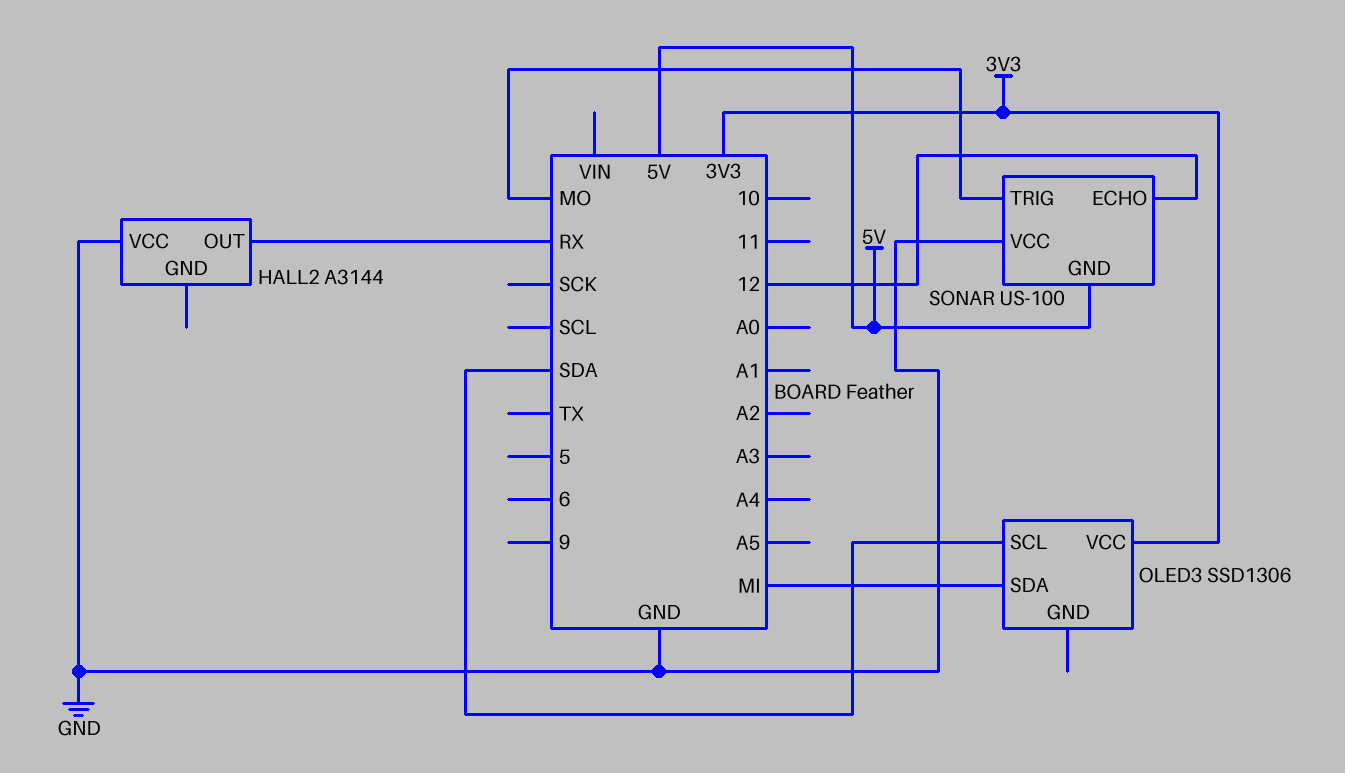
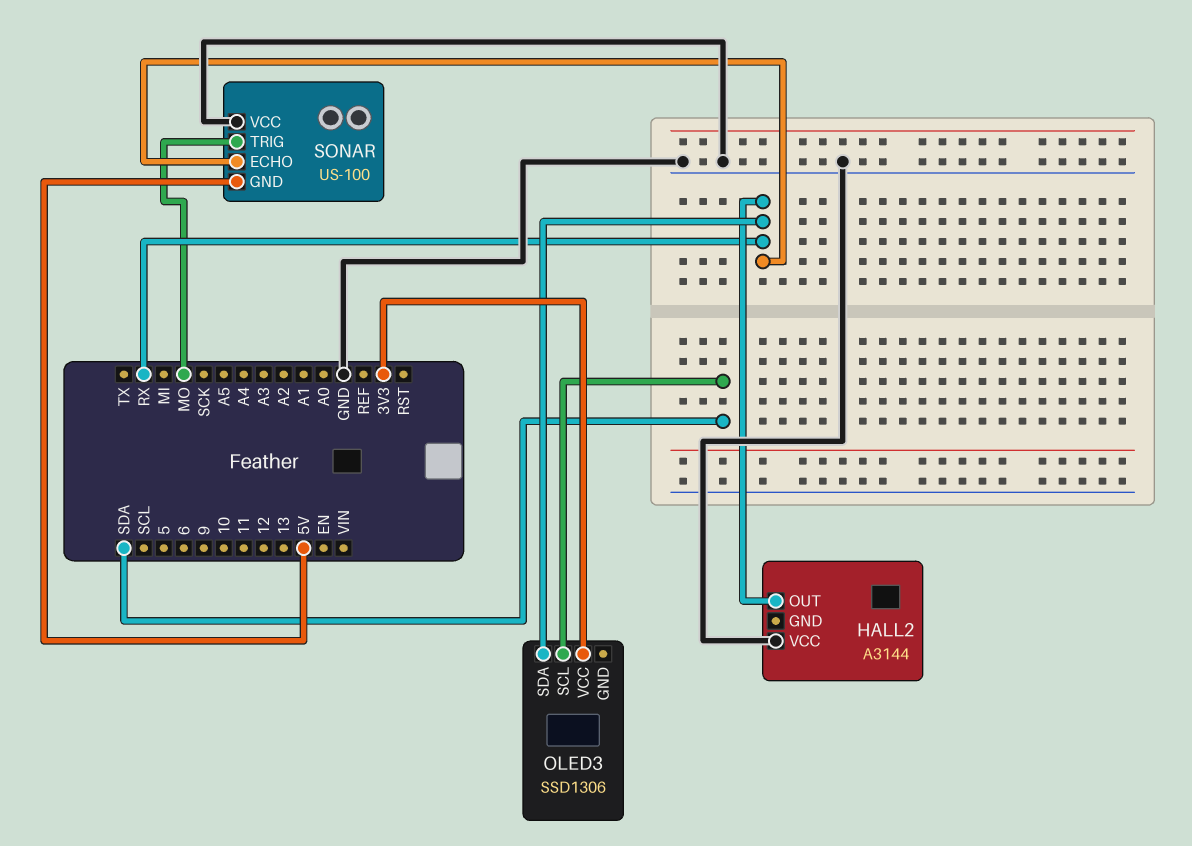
OLED3 pin SDA: MI -> RX
SONAR pin ECHO: 12 -> RX

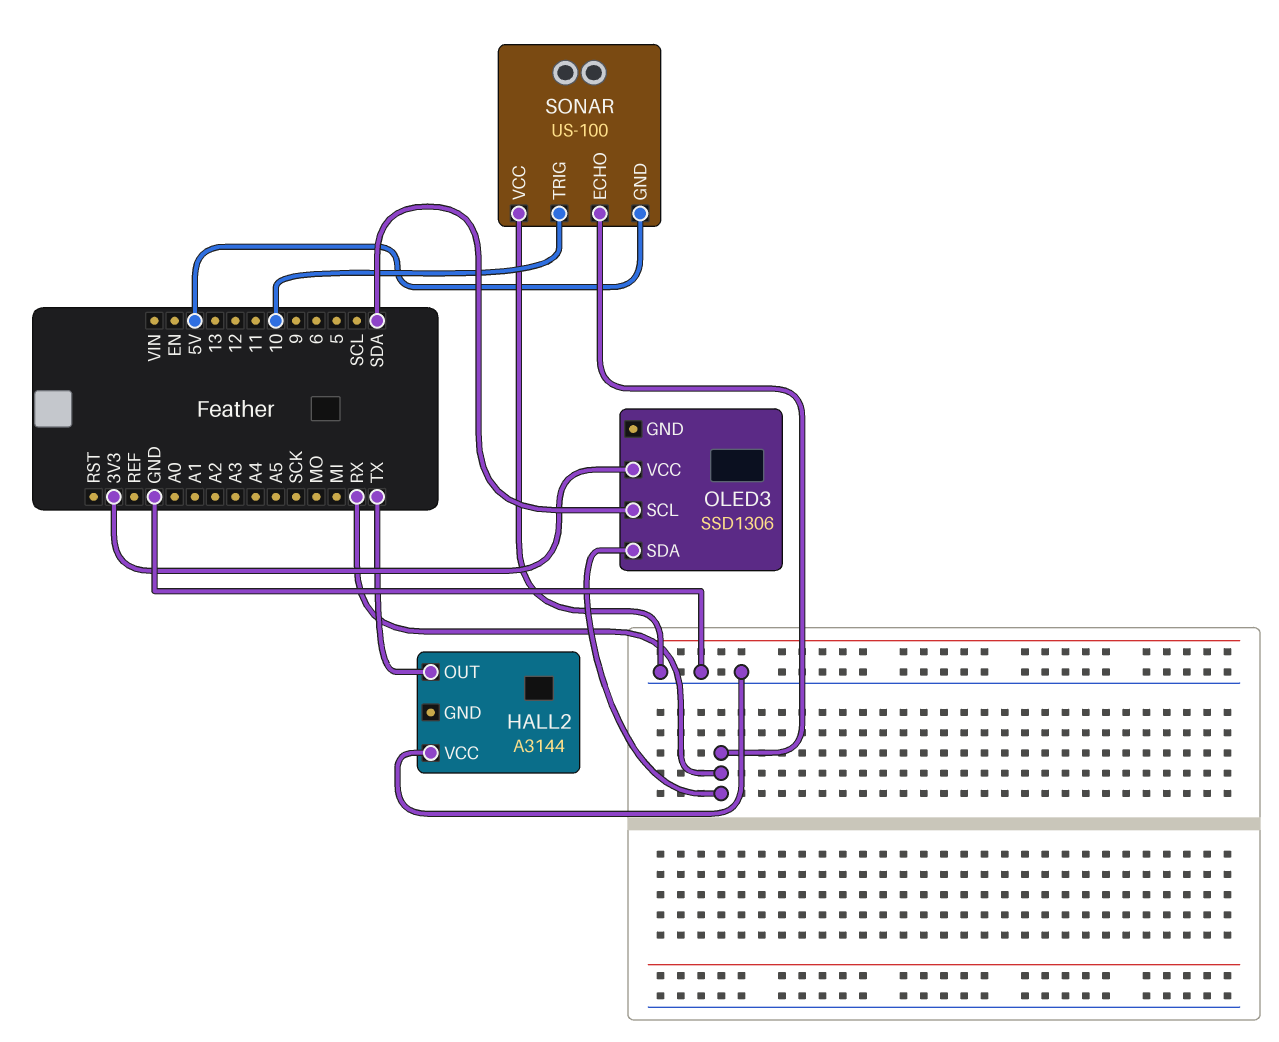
HALL2 pin OUT: RX -> TX
SONAR pin TRIG: MO -> 10

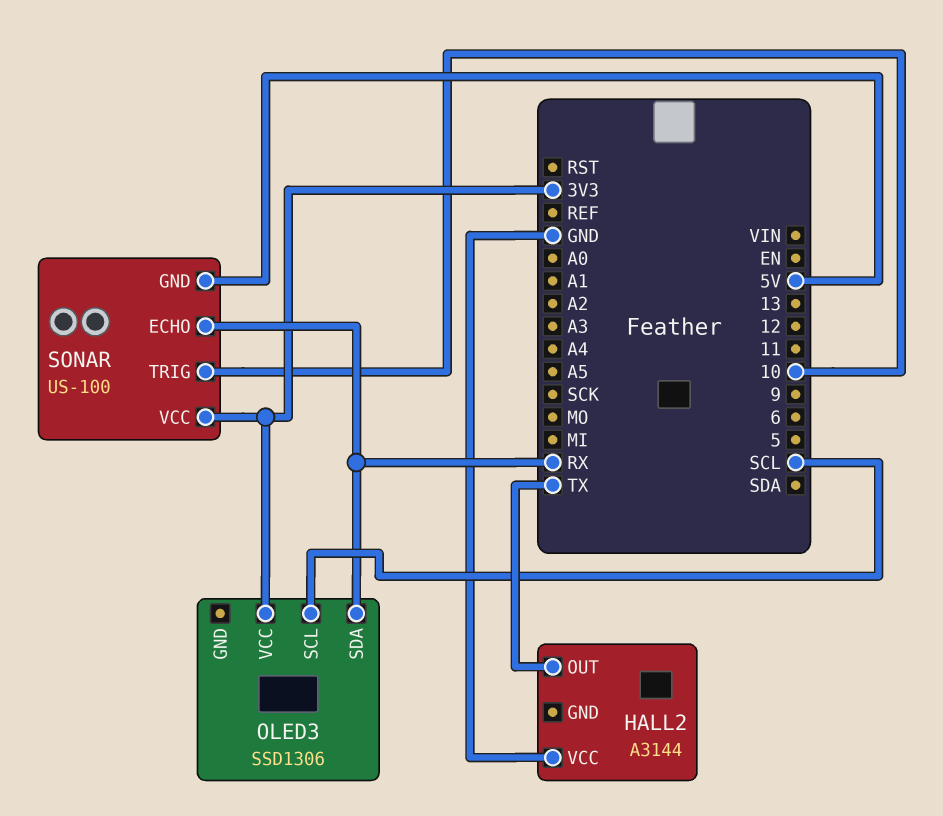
OLED3 pin SCL: SDA -> SCL
SONAR pin VCC: GND -> 3V3

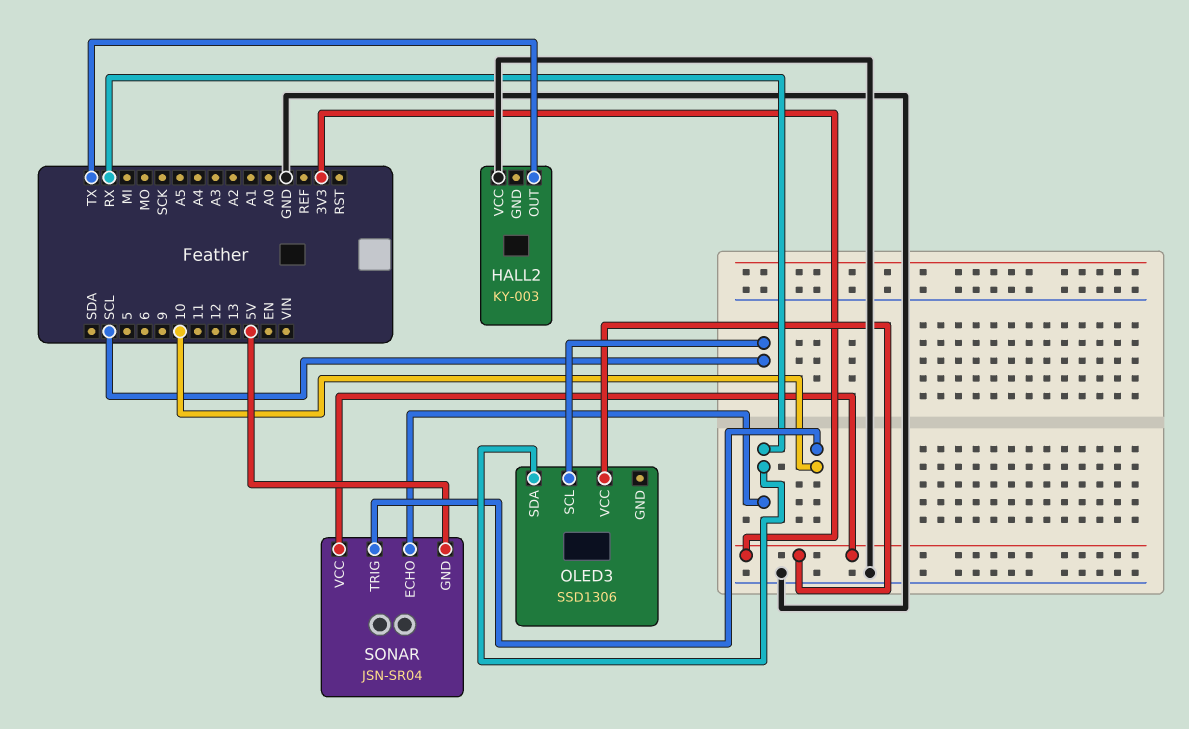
HALL2: A3144 -> KY-003
SONAR: US-100 -> JSN-SR04

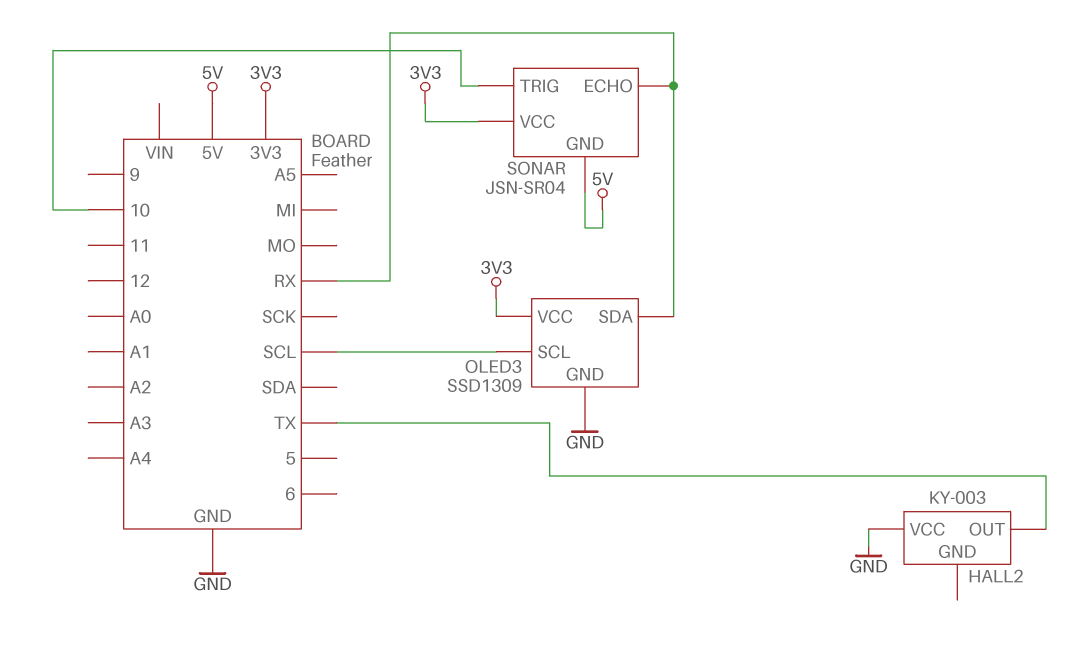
OLED3: SSD1306 -> SSD1309
OLED3 pin GND: none -> GND

